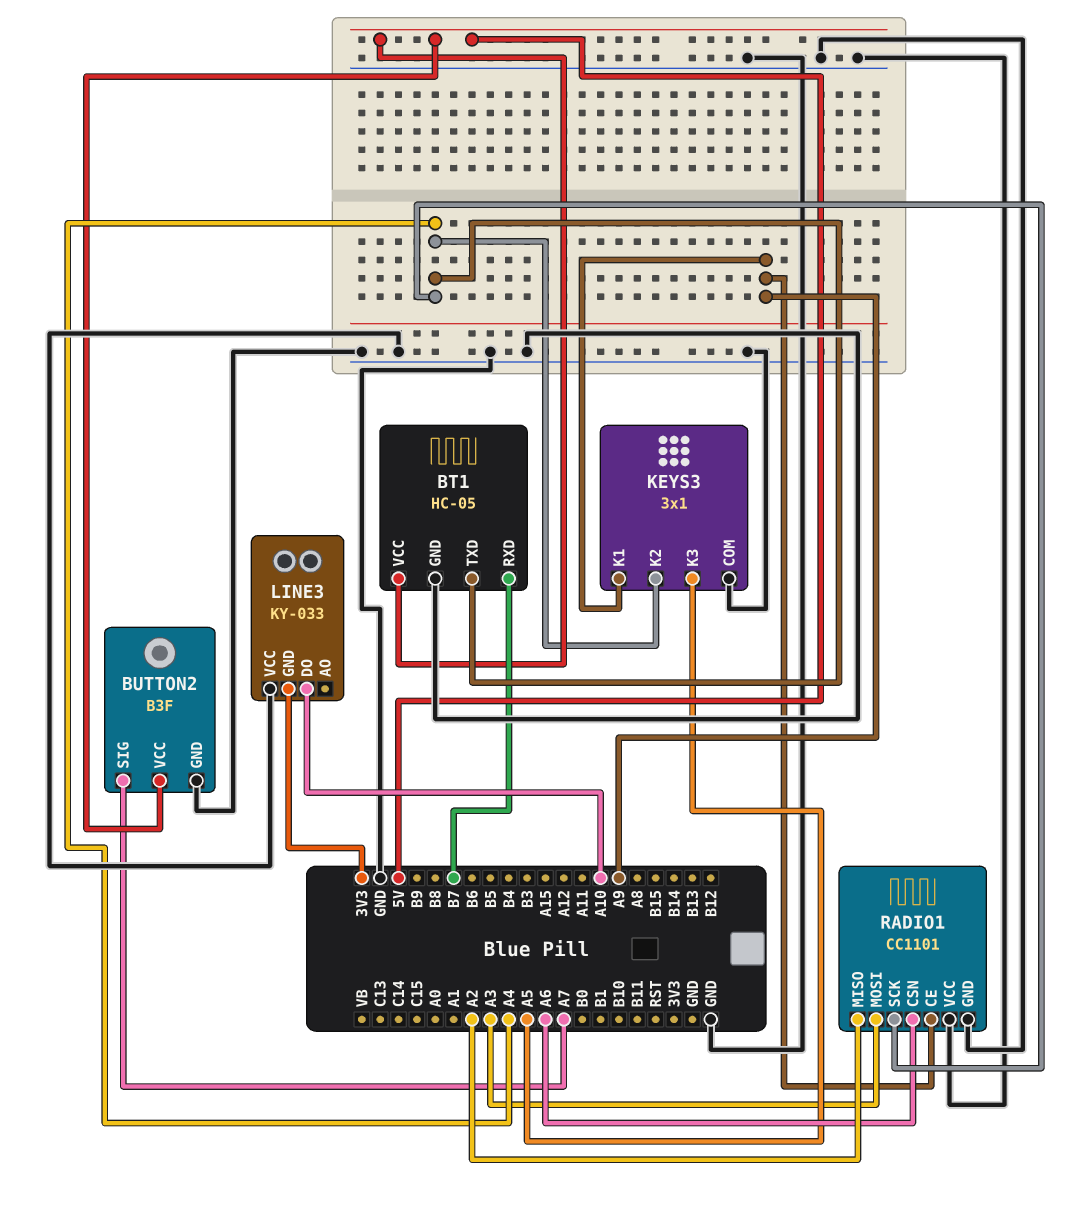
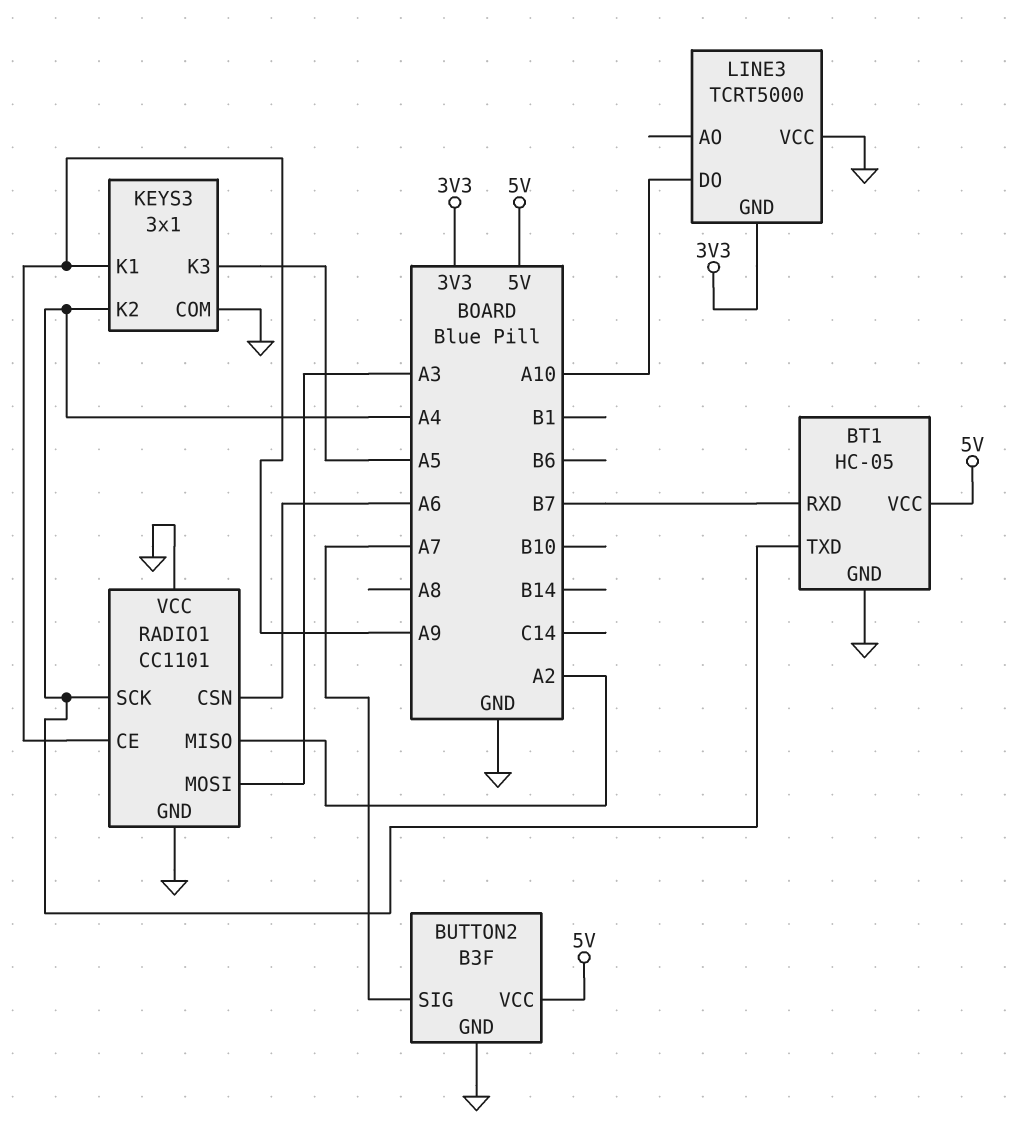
LINE3: KY-033 -> TCRT5000

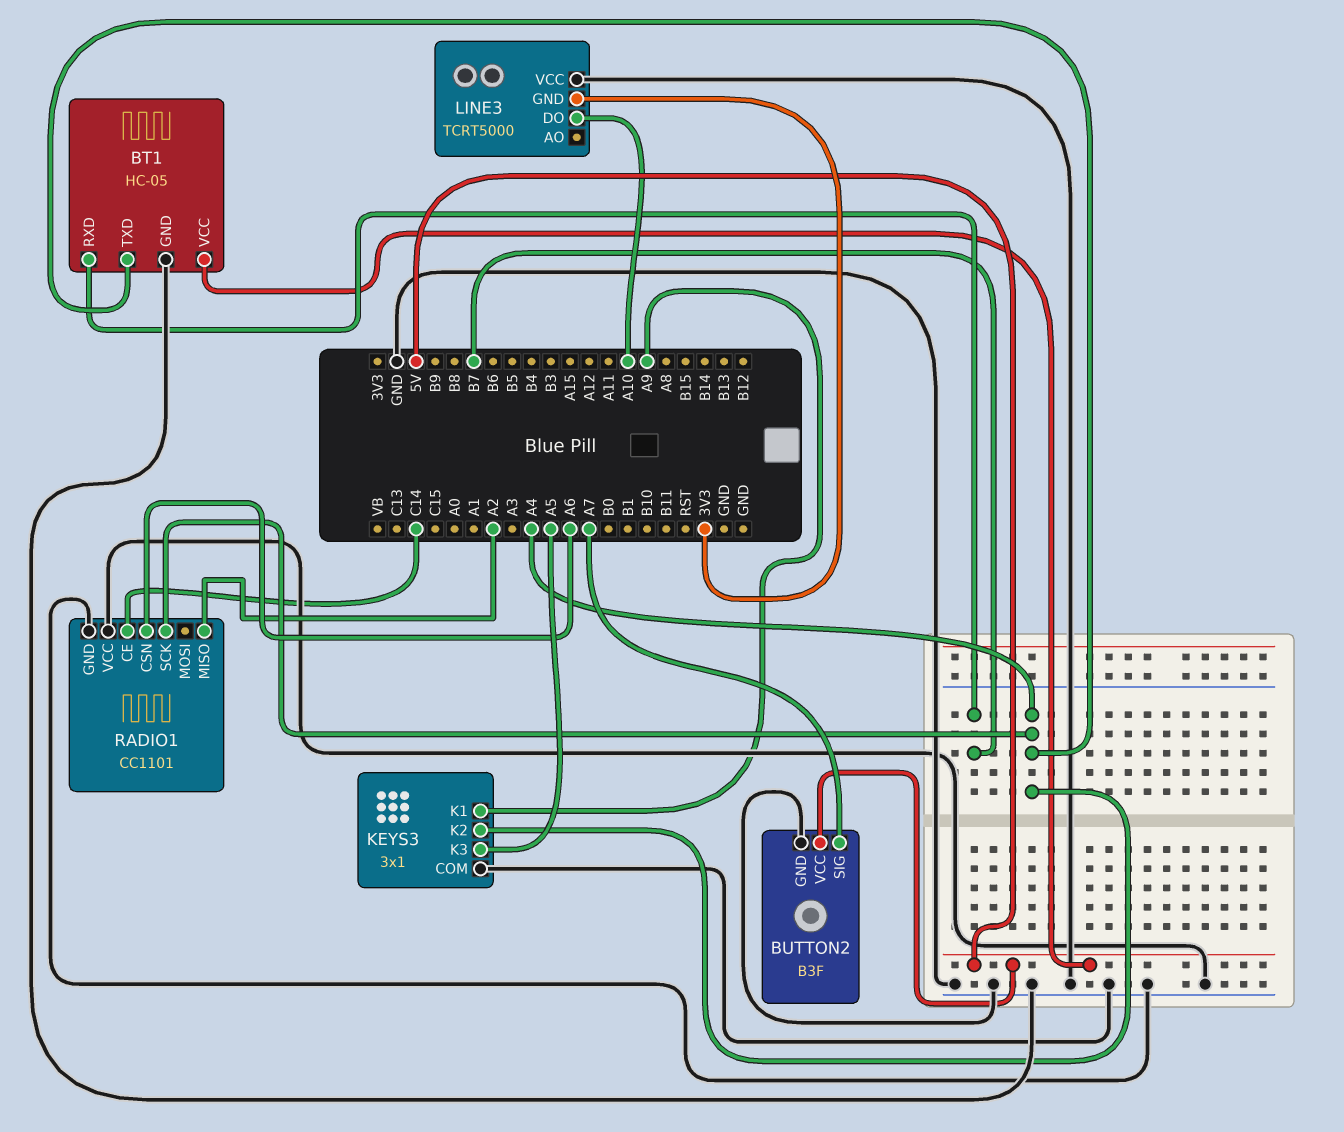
RADIO1 pin CE: A9 -> C14
RADIO1 pin MOSI: A3 -> none

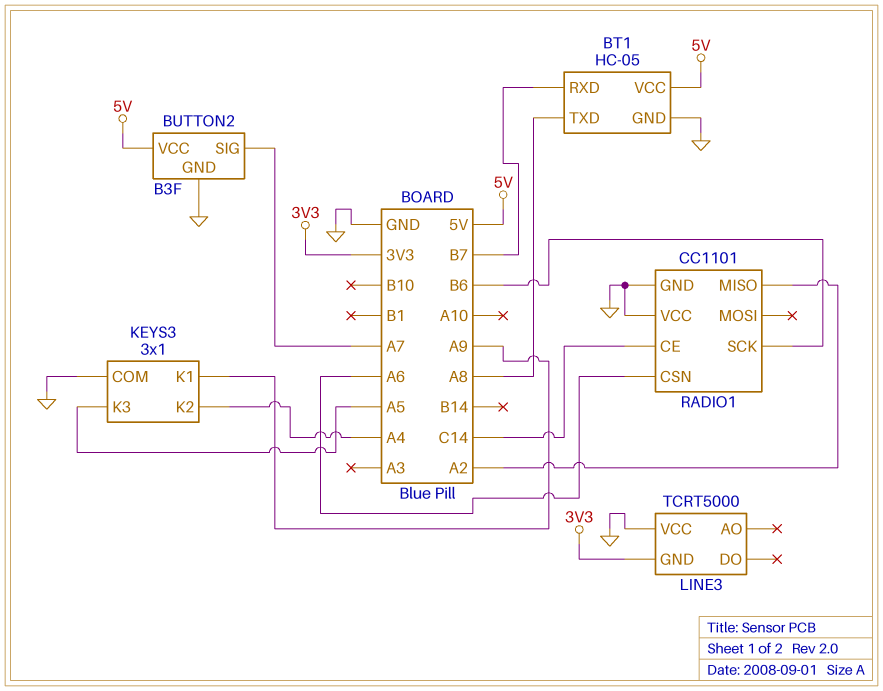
BT1 pin TXD: A4 -> A8
LINE3 pin DO: A10 -> none
RADIO1 pin SCK: A4 -> B6

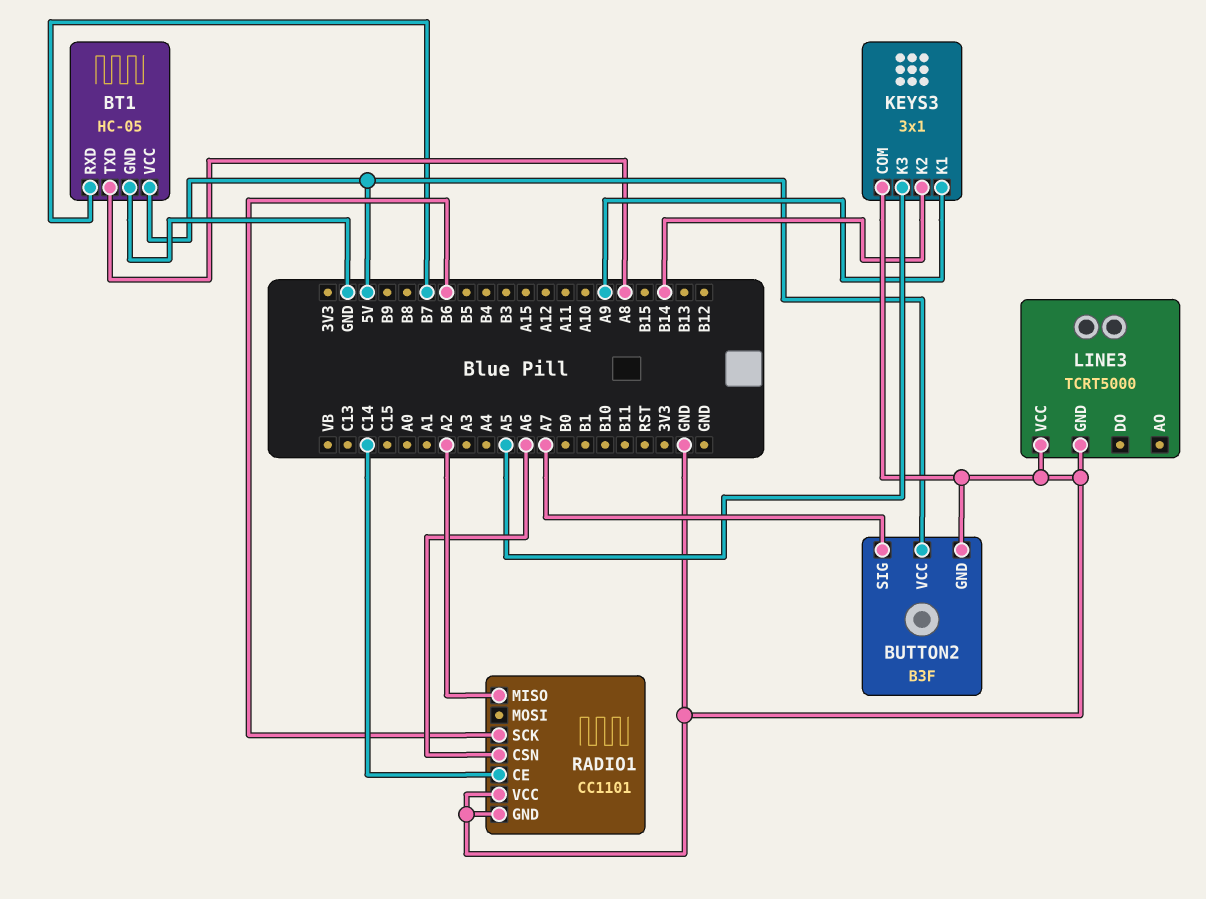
KEYS3 pin K2: A4 -> B14
LINE3 pin GND: 3V3 -> GND

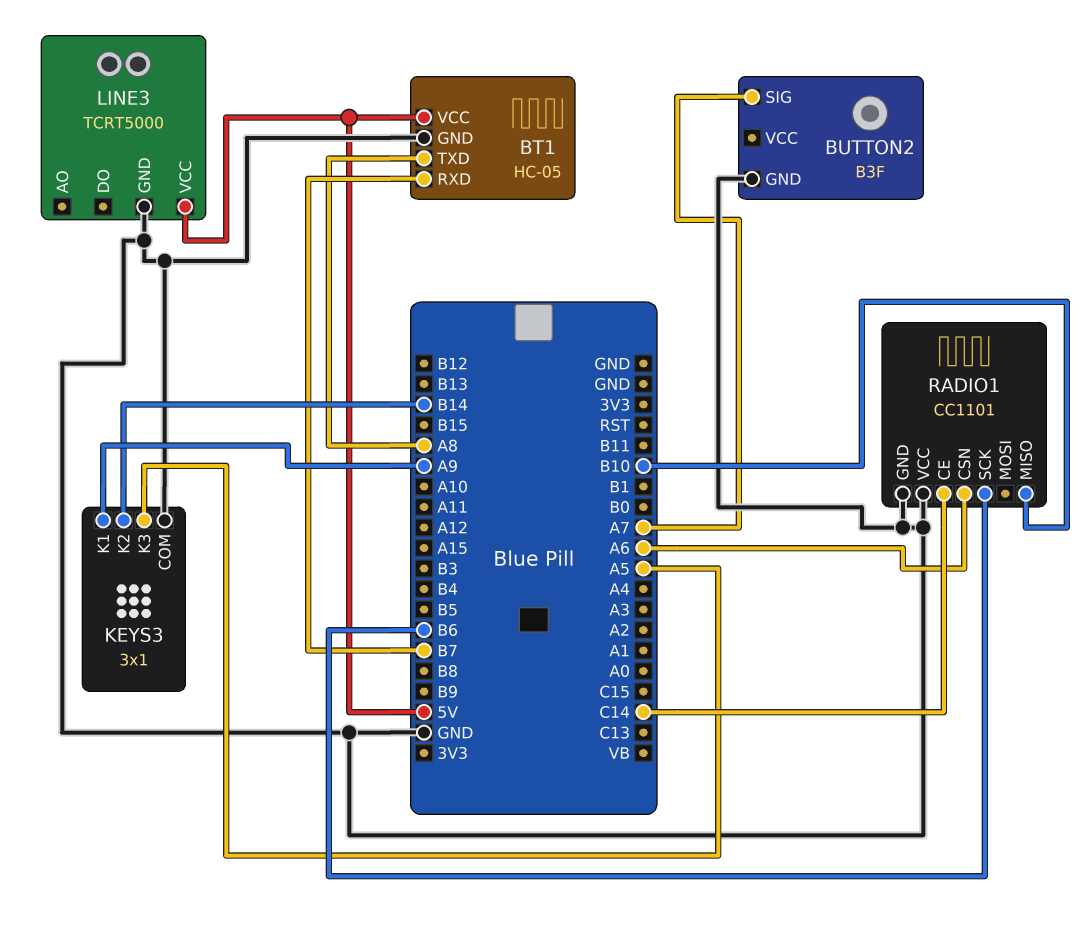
BUTTON2 pin VCC: 5V -> none
LINE3 pin VCC: GND -> 5V
RADIO1 pin MISO: A2 -> B10

